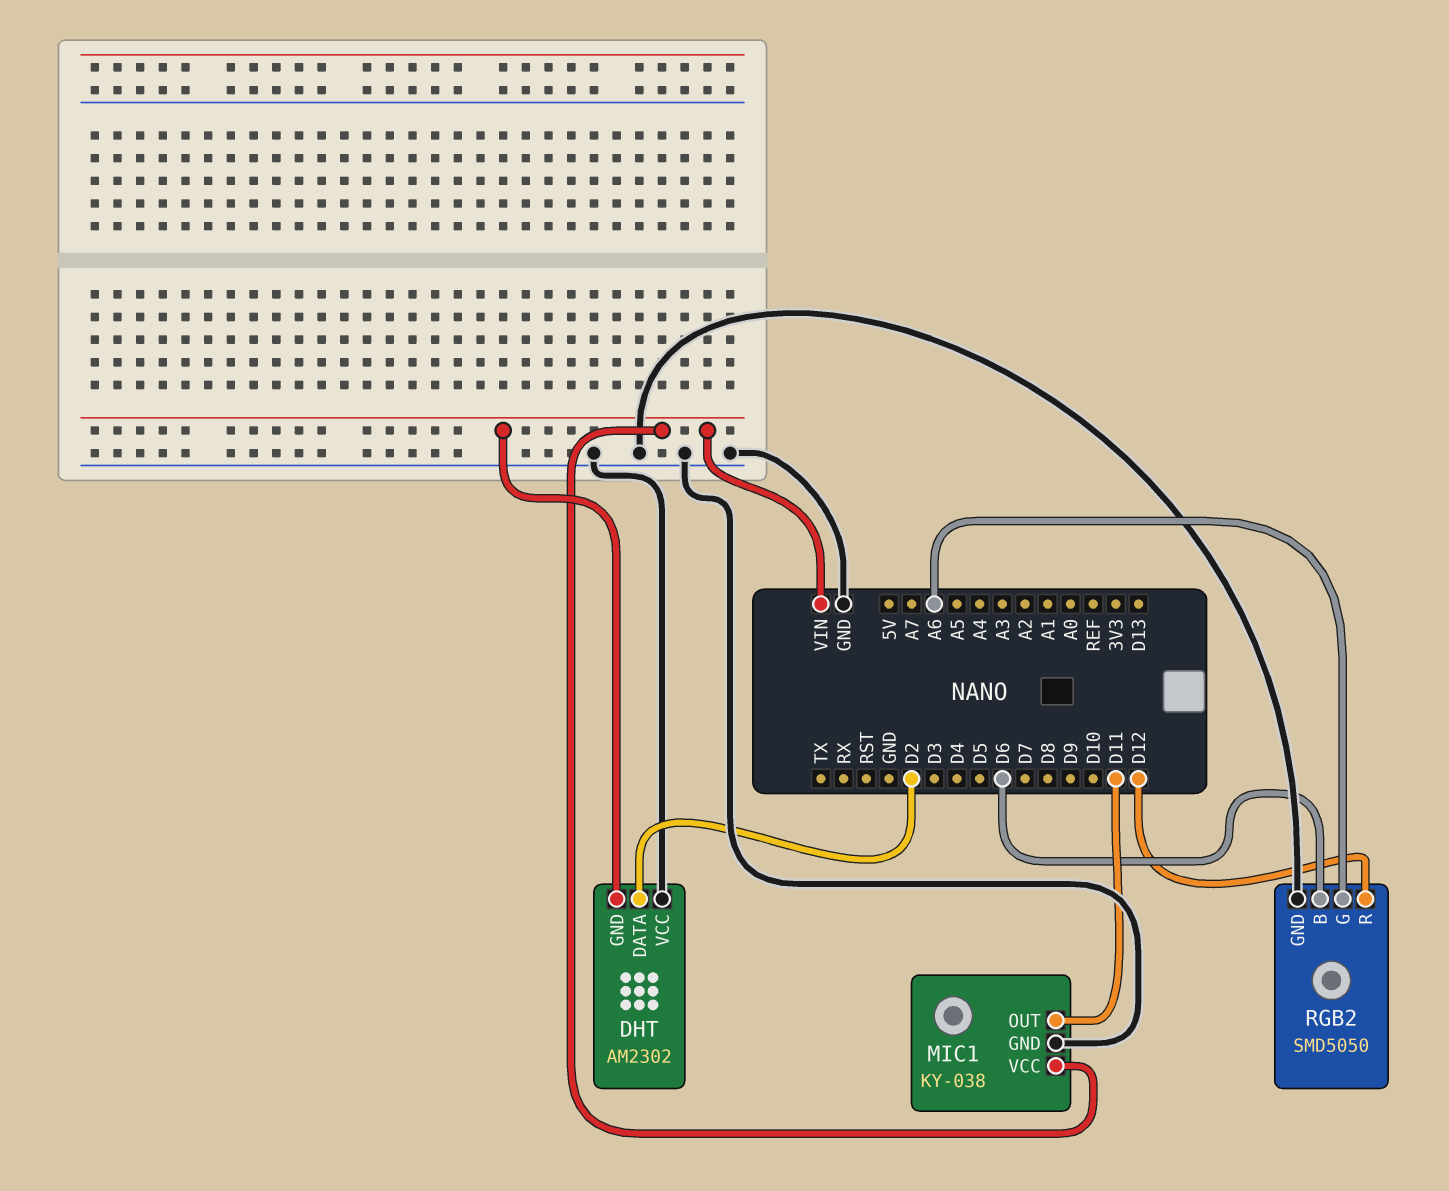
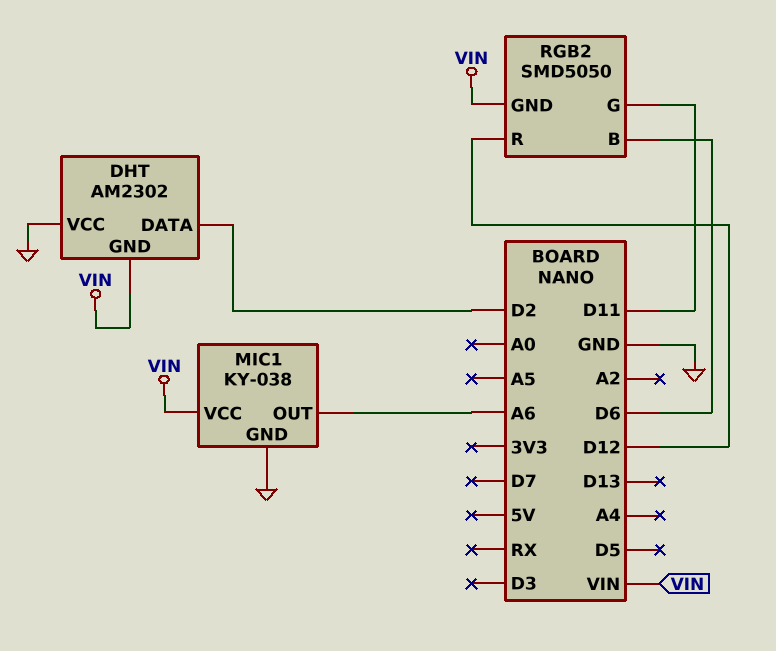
MIC1 pin OUT: D11 -> A6
RGB2 pin G: A6 -> D11
RGB2 pin GND: GND -> VIN

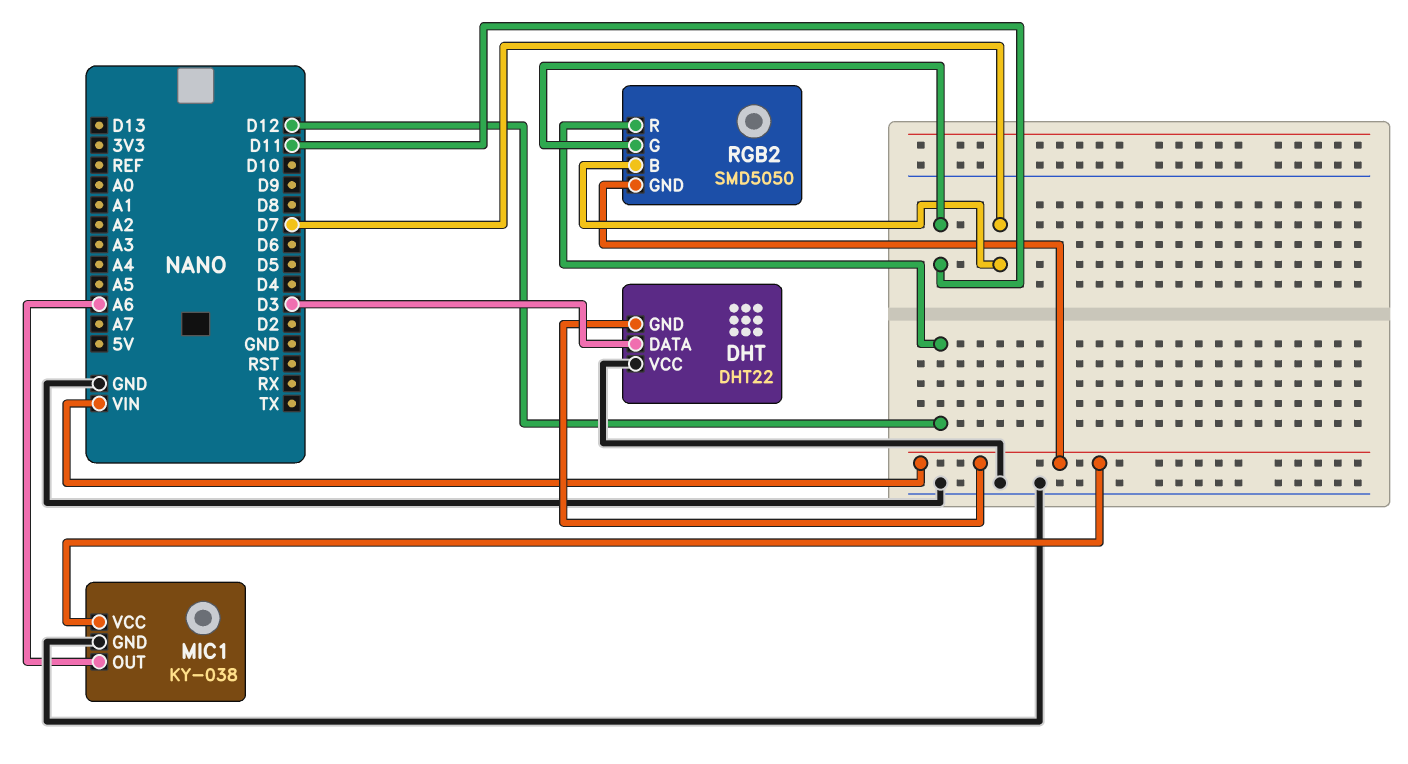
DHT: AM2302 -> DHT22
DHT pin DATA: D2 -> D3
RGB2 pin B: D6 -> D7

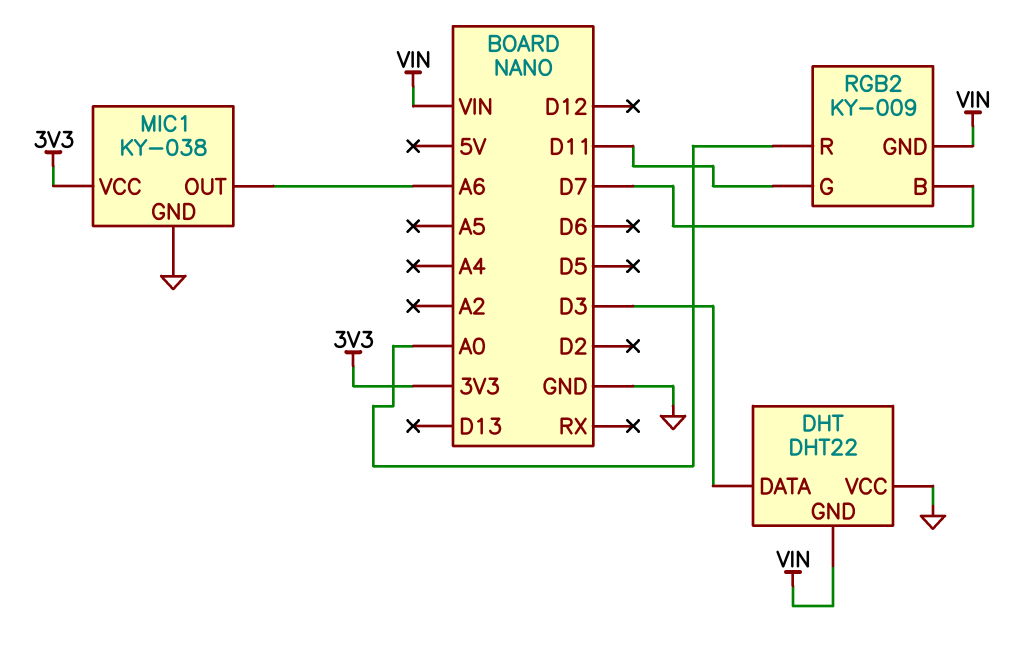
MIC1 pin VCC: VIN -> 3V3
RGB2: SMD5050 -> KY-009
RGB2 pin R: D12 -> A0

